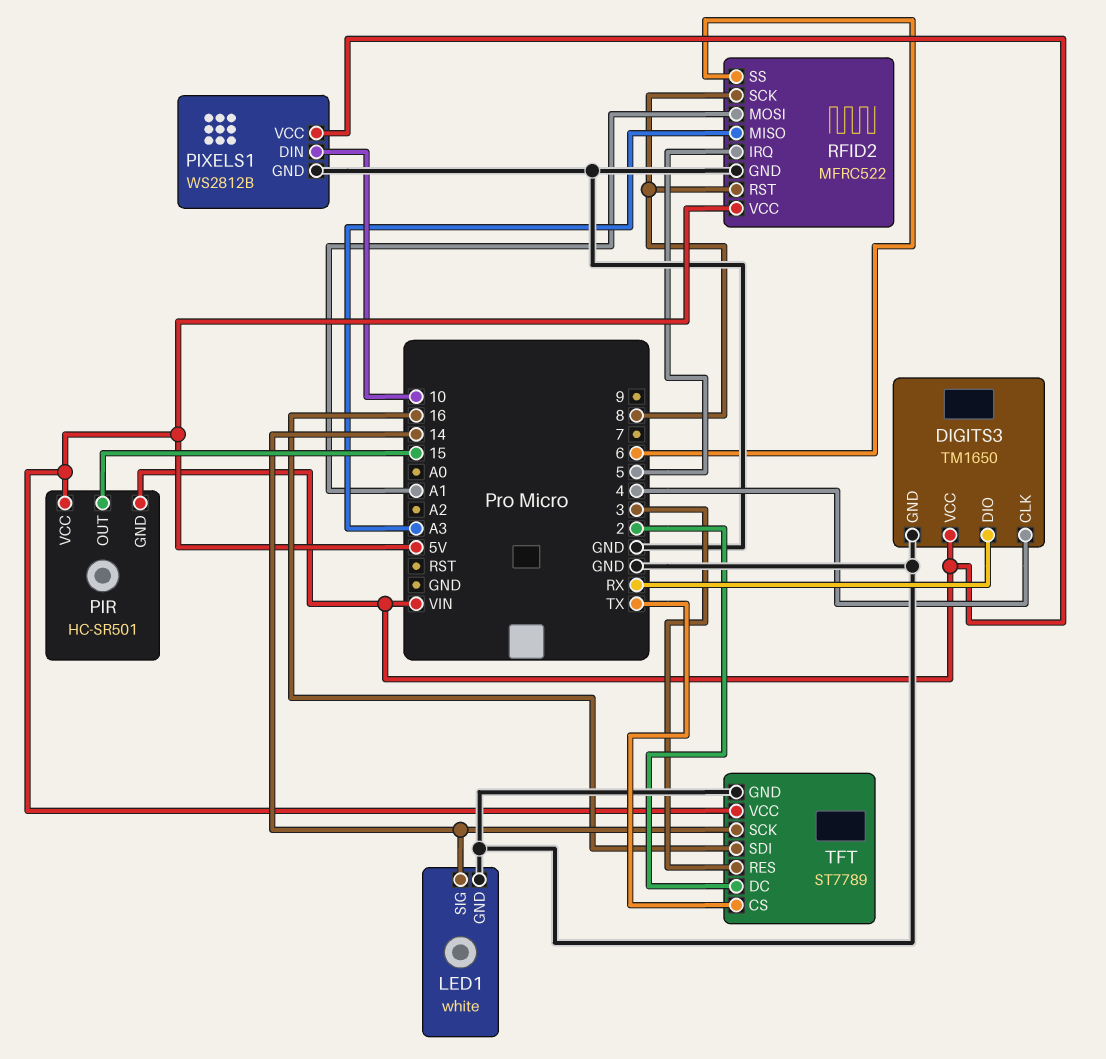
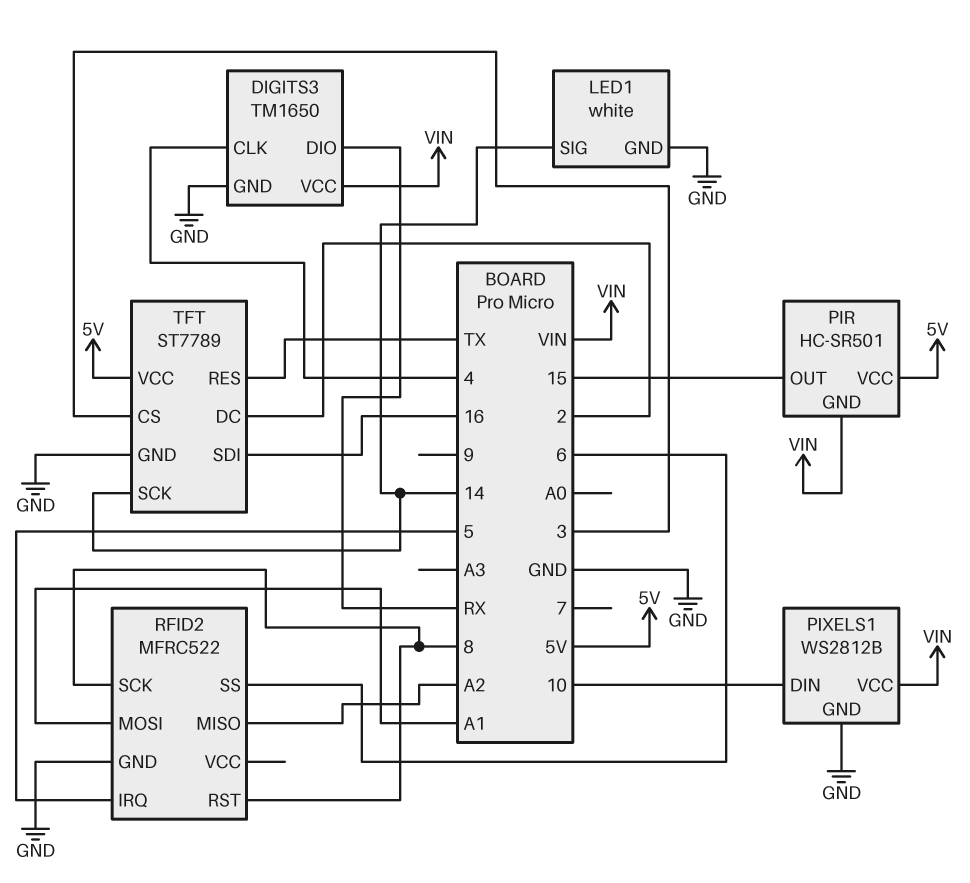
RFID2 pin MISO: A3 -> A2
RFID2 pin VCC: 5V -> none
TFT pin CS: TX -> 3
TFT pin RES: 3 -> TX

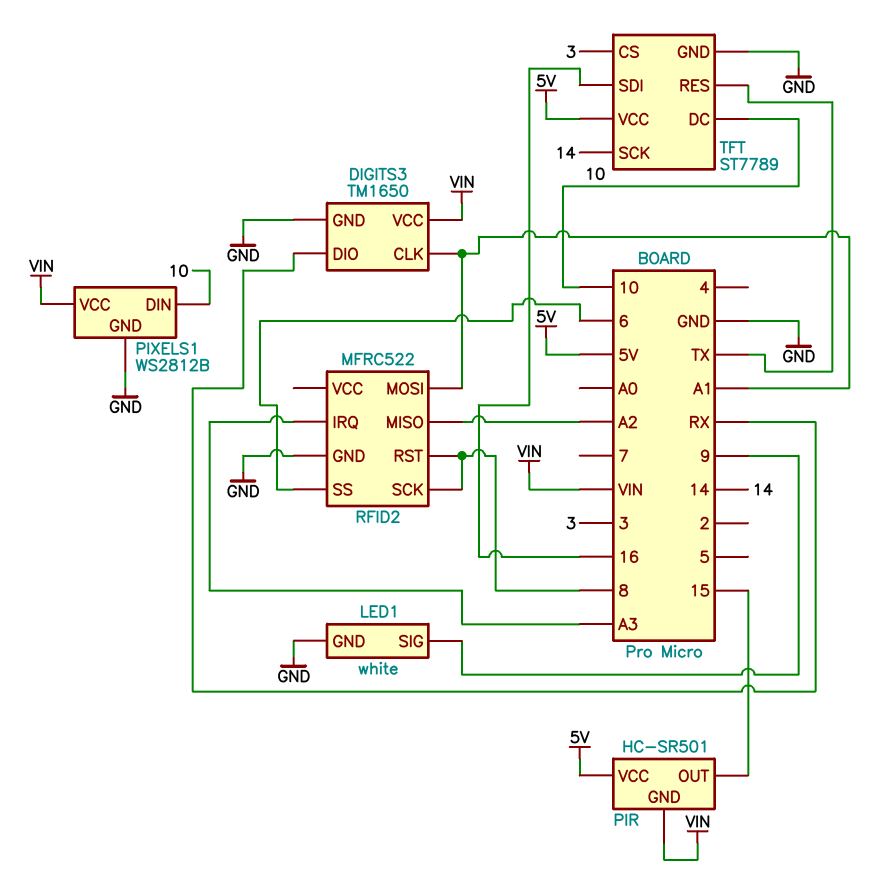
DIGITS3 pin CLK: 4 -> A1
LED1 pin SIG: 14 -> 9
RFID2 pin IRQ: 5 -> A3
TFT pin DC: 2 -> 10

